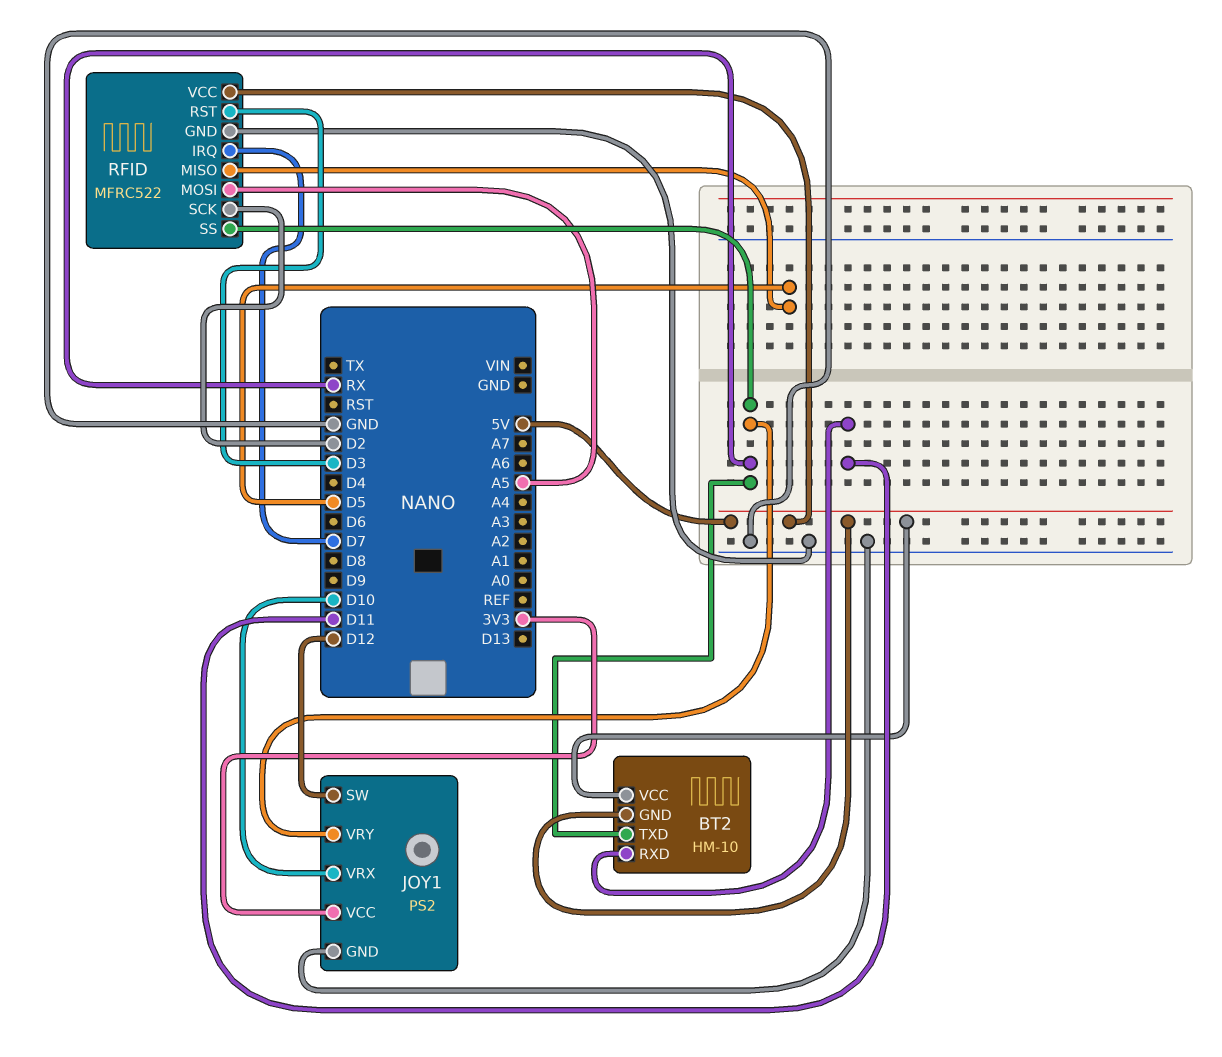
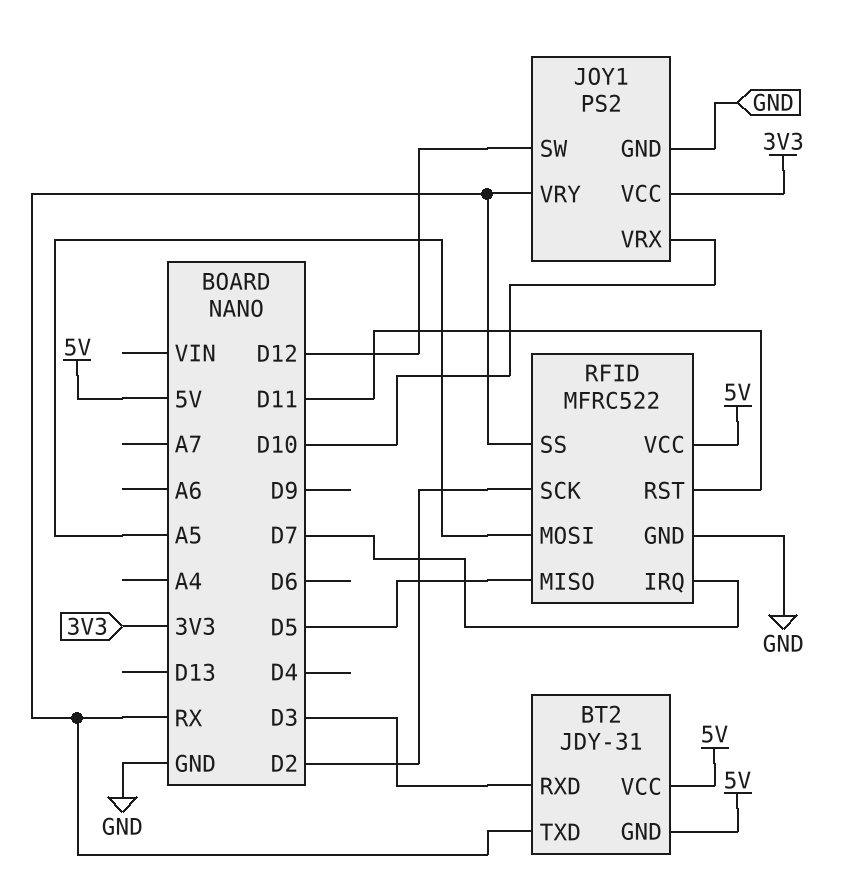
BT2: HM-10 -> JDY-31
BT2 pin RXD: D11 -> D3
RFID pin RST: D3 -> D11

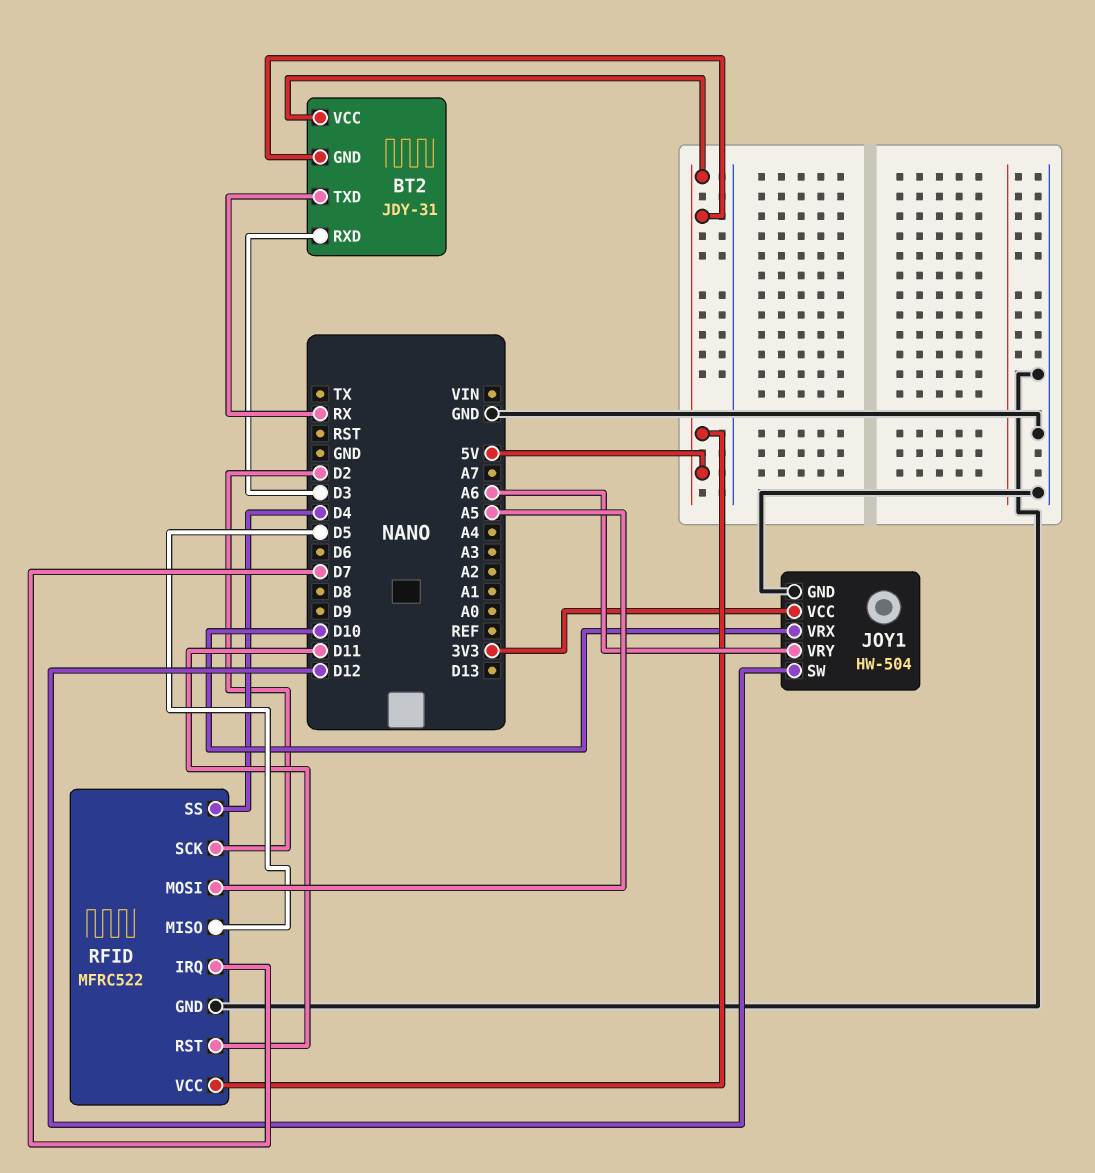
JOY1: PS2 -> HW-504
JOY1 pin VRY: RX -> A6
RFID pin SS: RX -> D4

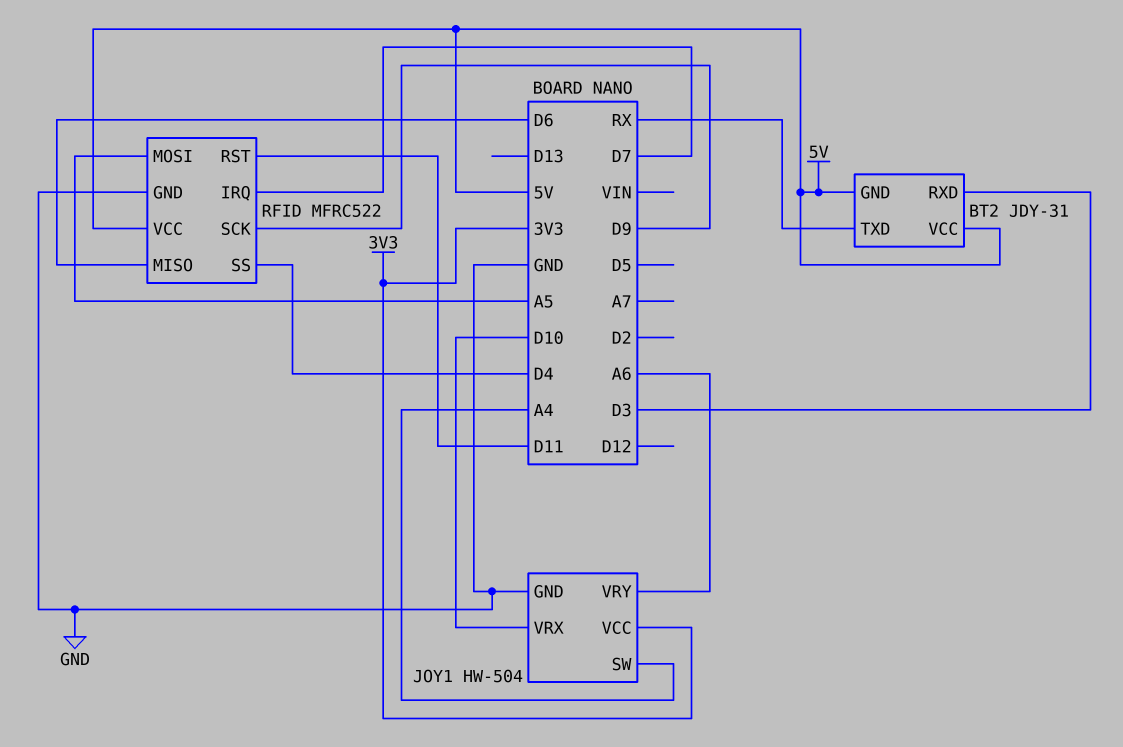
JOY1 pin SW: D12 -> A4
RFID pin MISO: D5 -> D6
RFID pin SCK: D2 -> D9

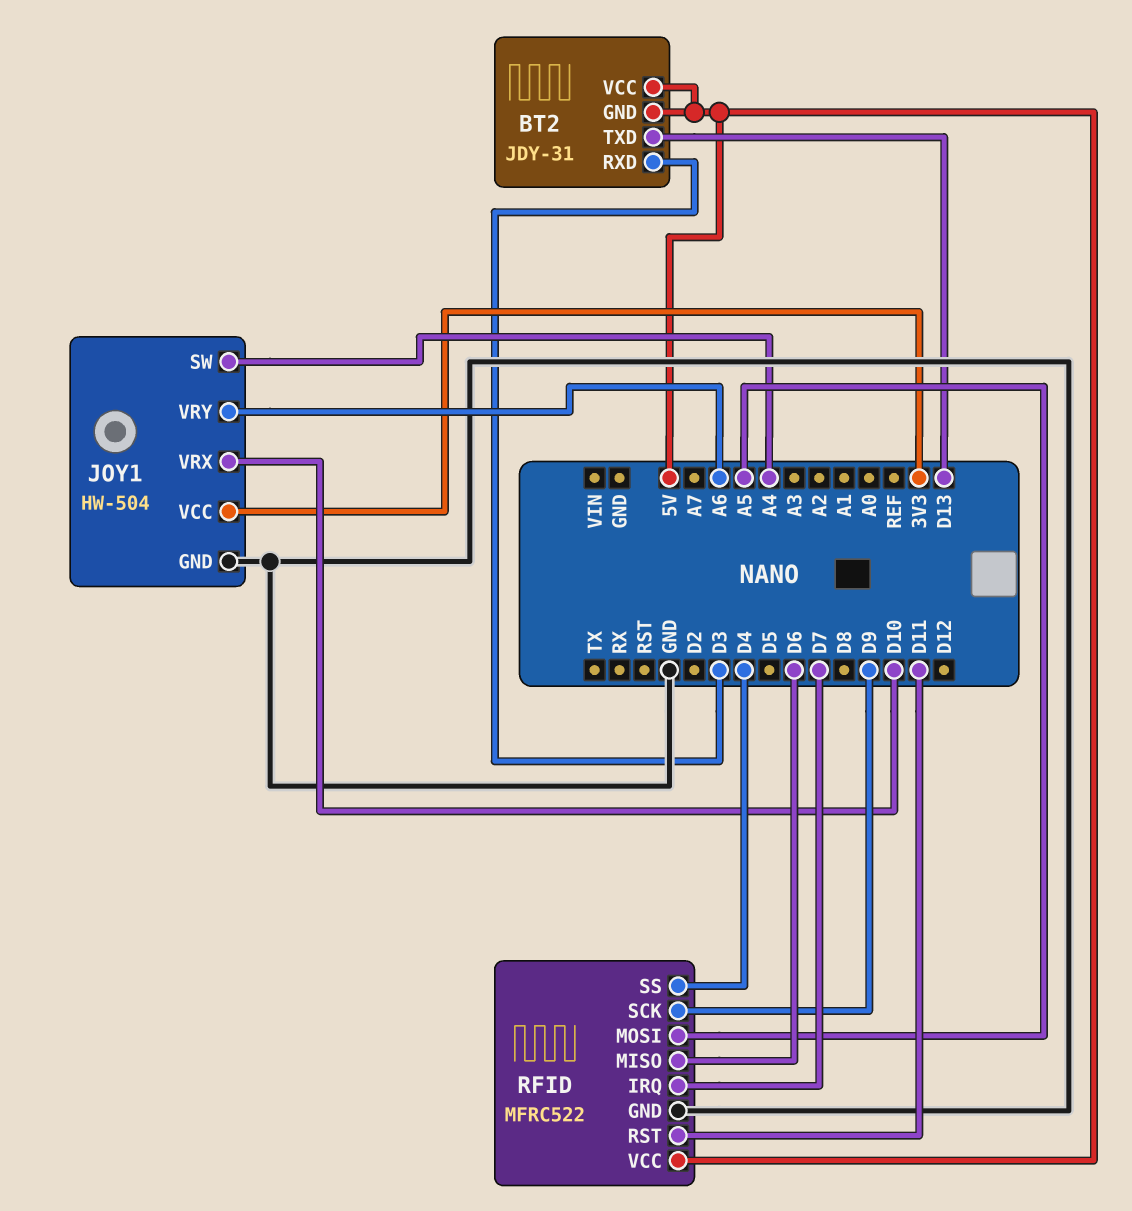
BT2 pin TXD: RX -> D13

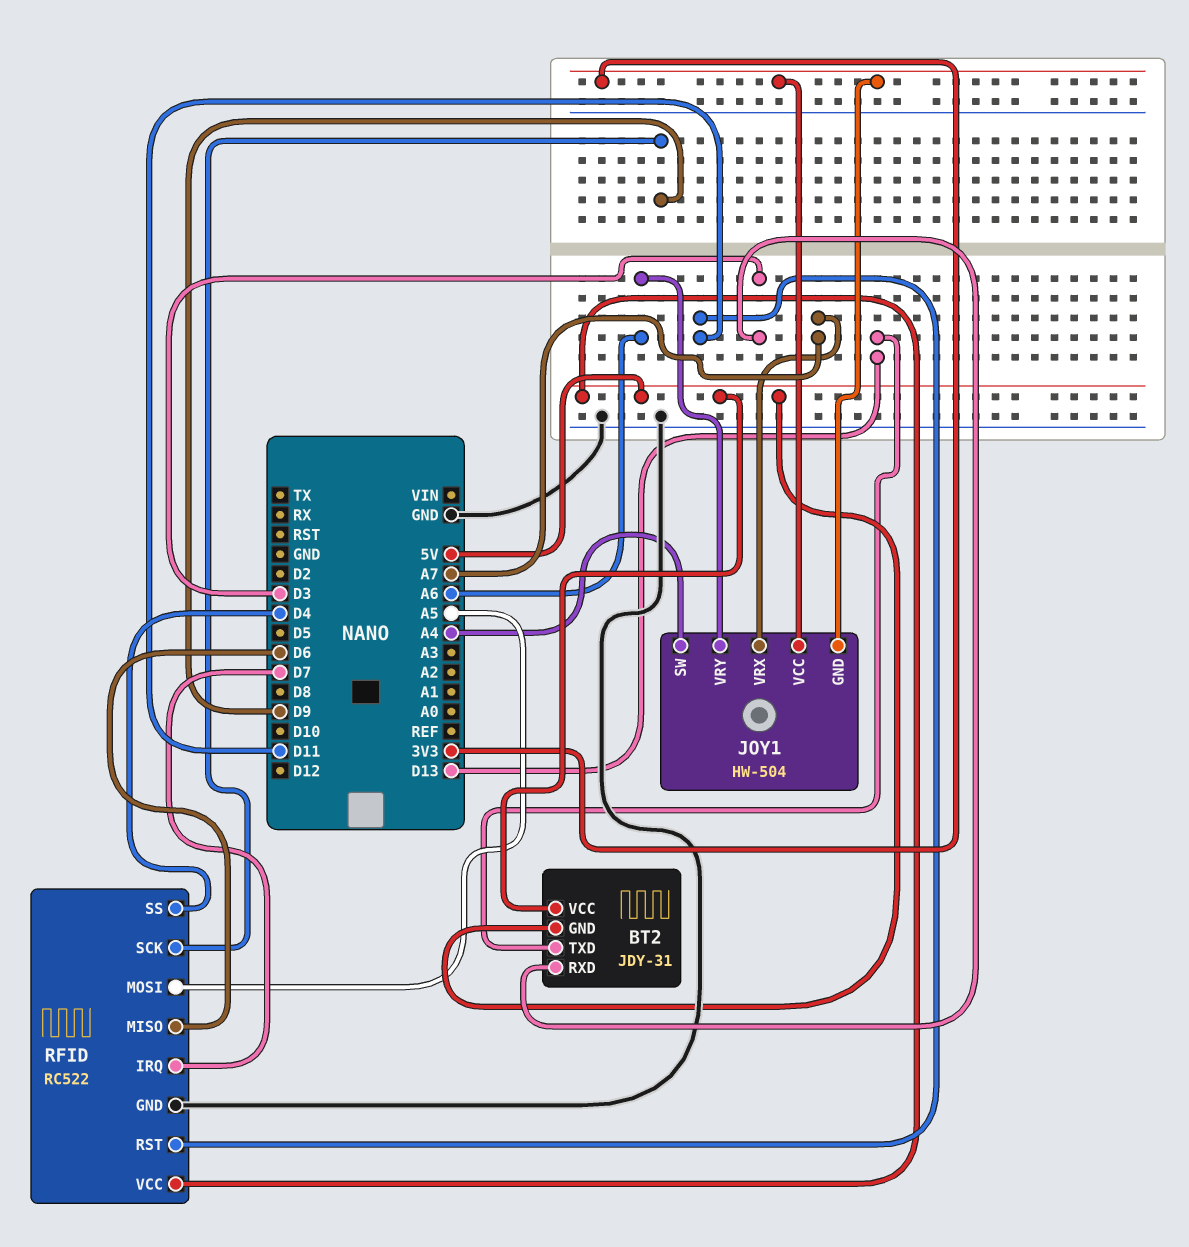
JOY1 pin GND: GND -> 3V3
JOY1 pin VRX: D10 -> A7
RFID: MFRC522 -> RC522

